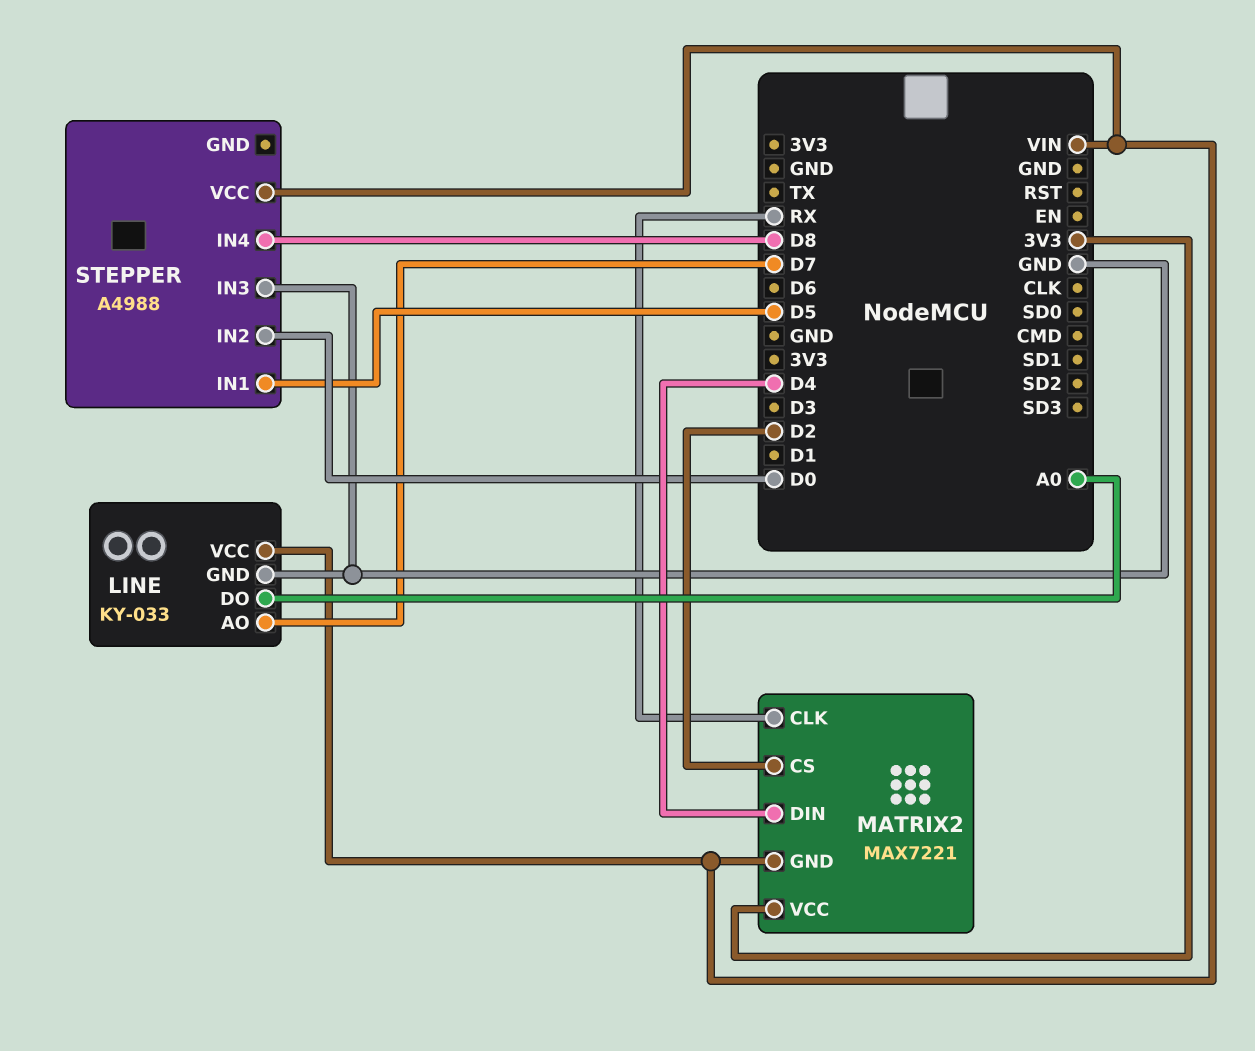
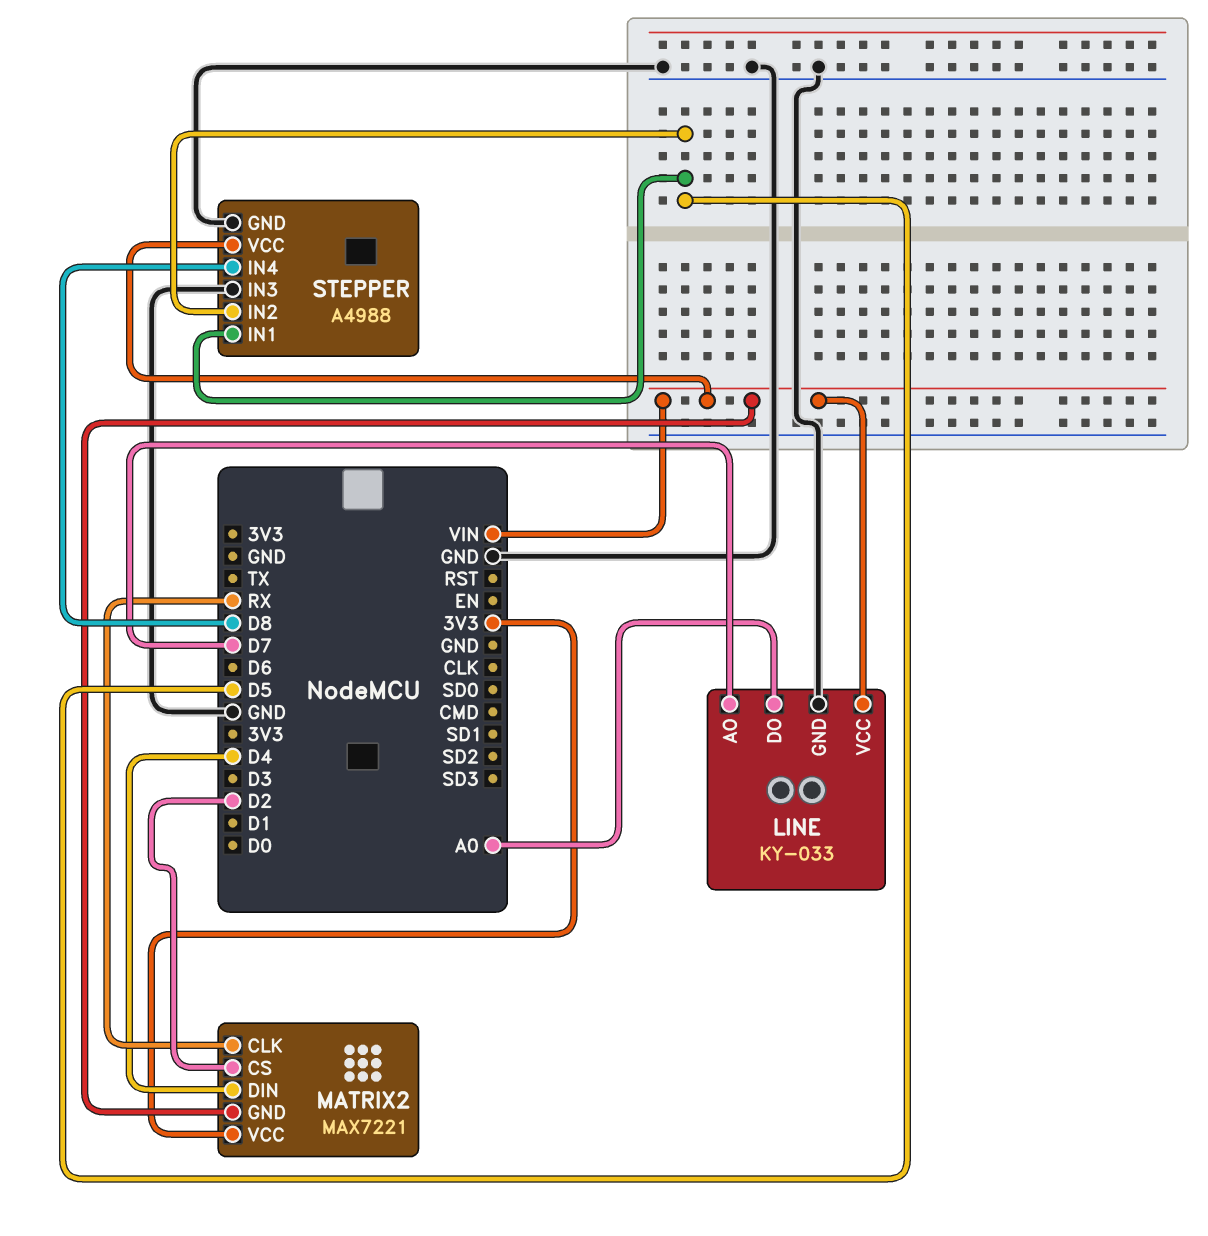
STEPPER pin GND: none -> GND
STEPPER pin IN2: D0 -> D5

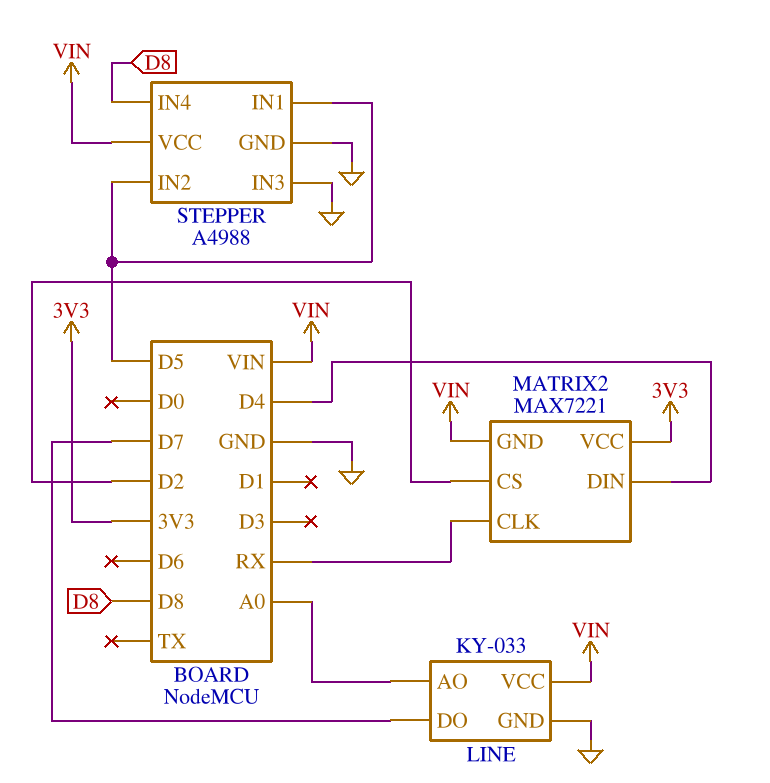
LINE pin AO: D7 -> A0
LINE pin DO: A0 -> D7

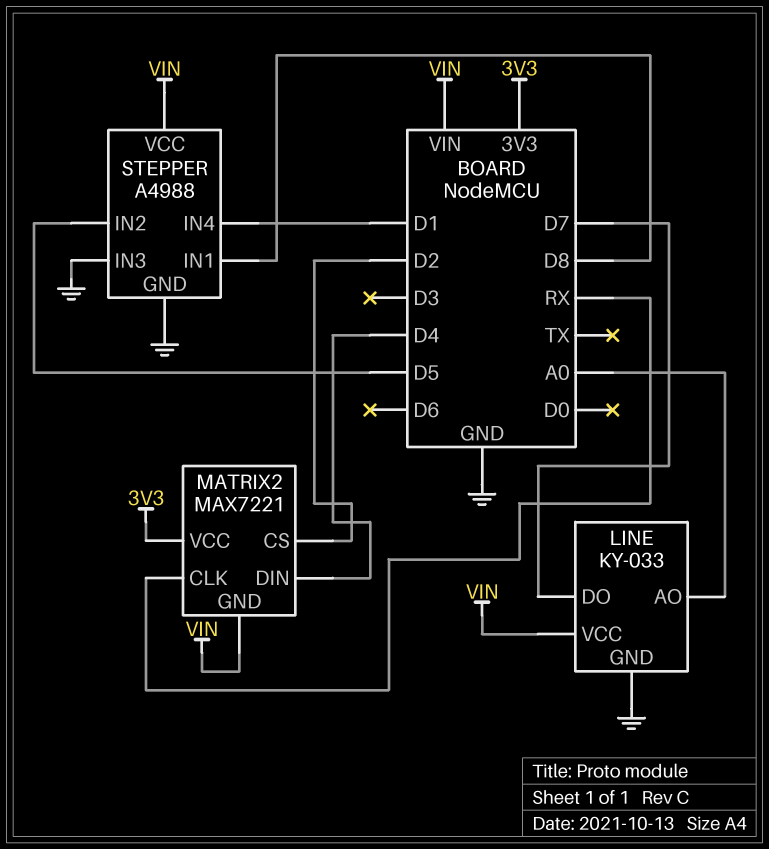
STEPPER pin IN1: D5 -> D8
STEPPER pin IN4: D8 -> D1

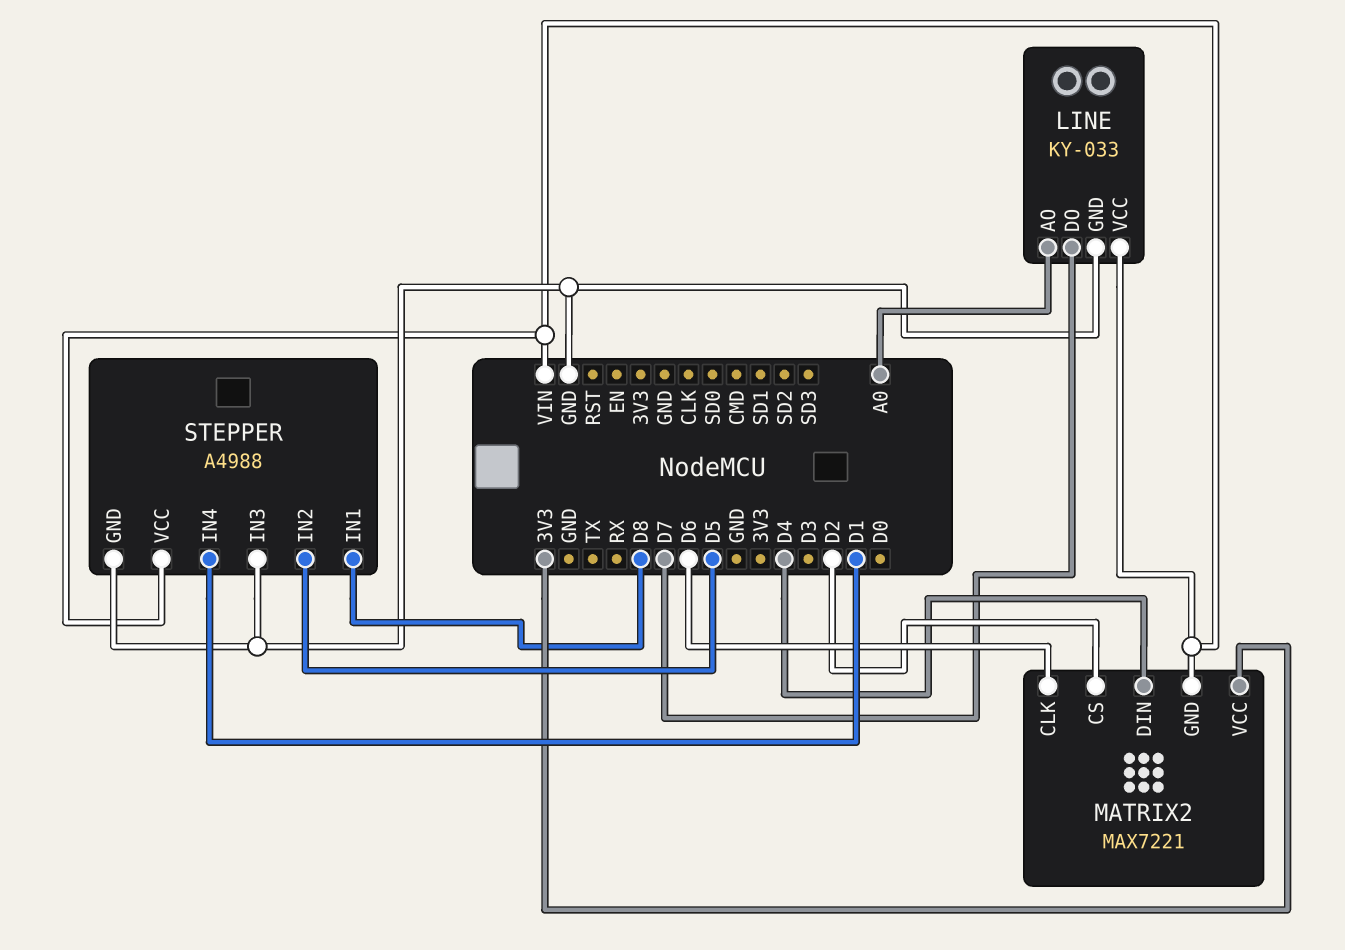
MATRIX2 pin CLK: RX -> D6

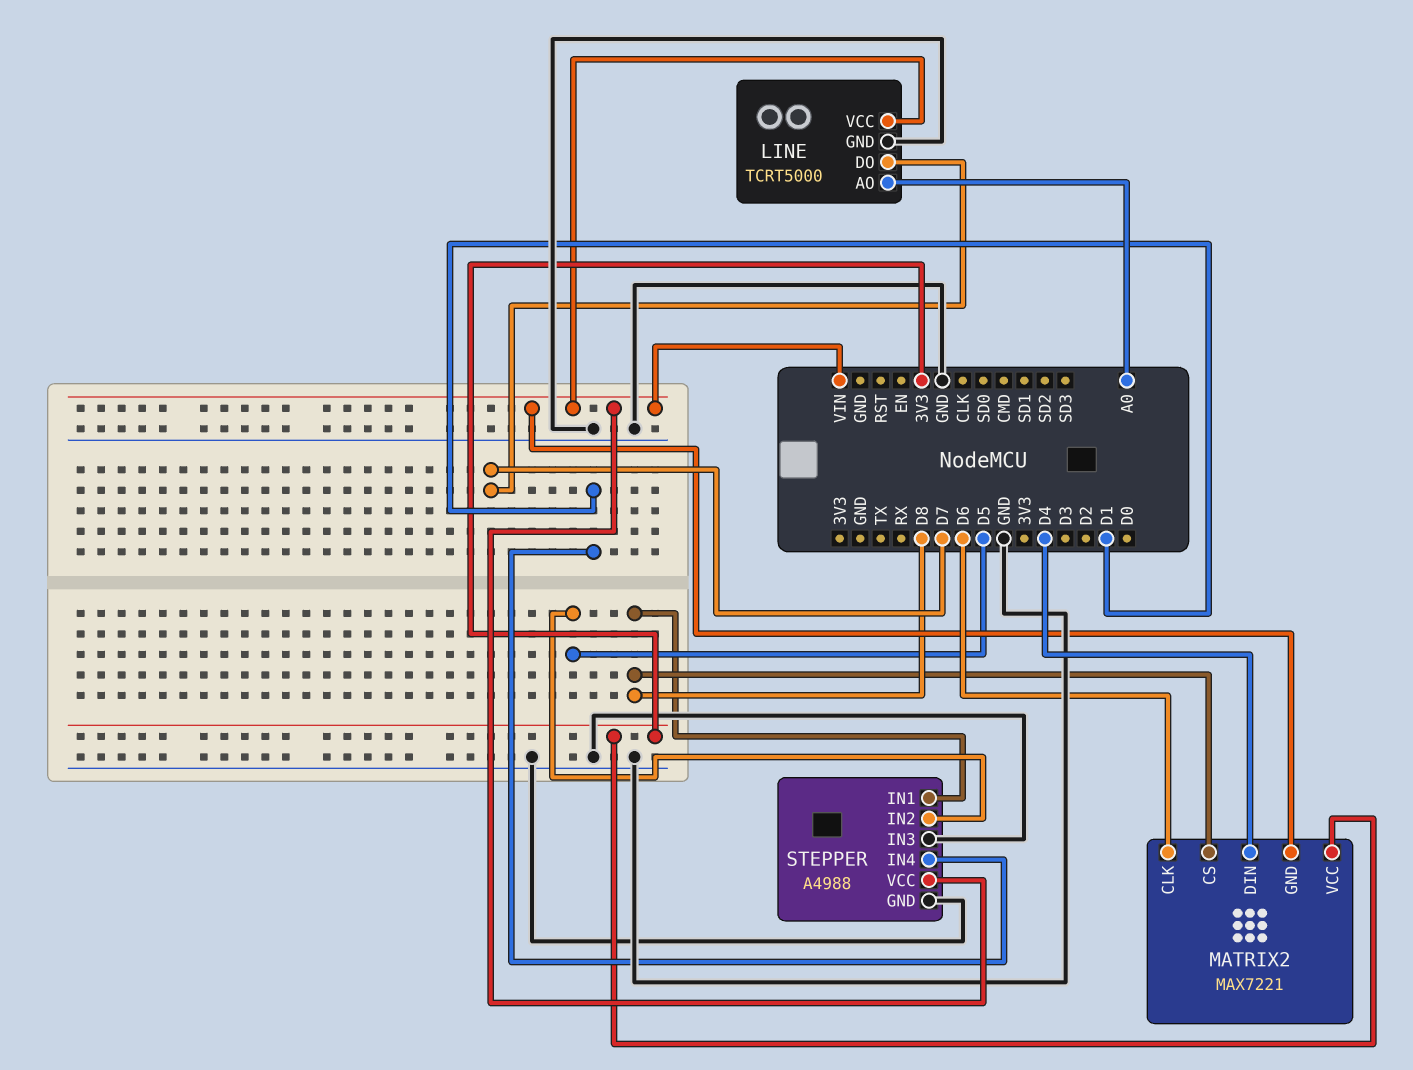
LINE: KY-033 -> TCRT5000
MATRIX2 pin CS: D2 -> D8

